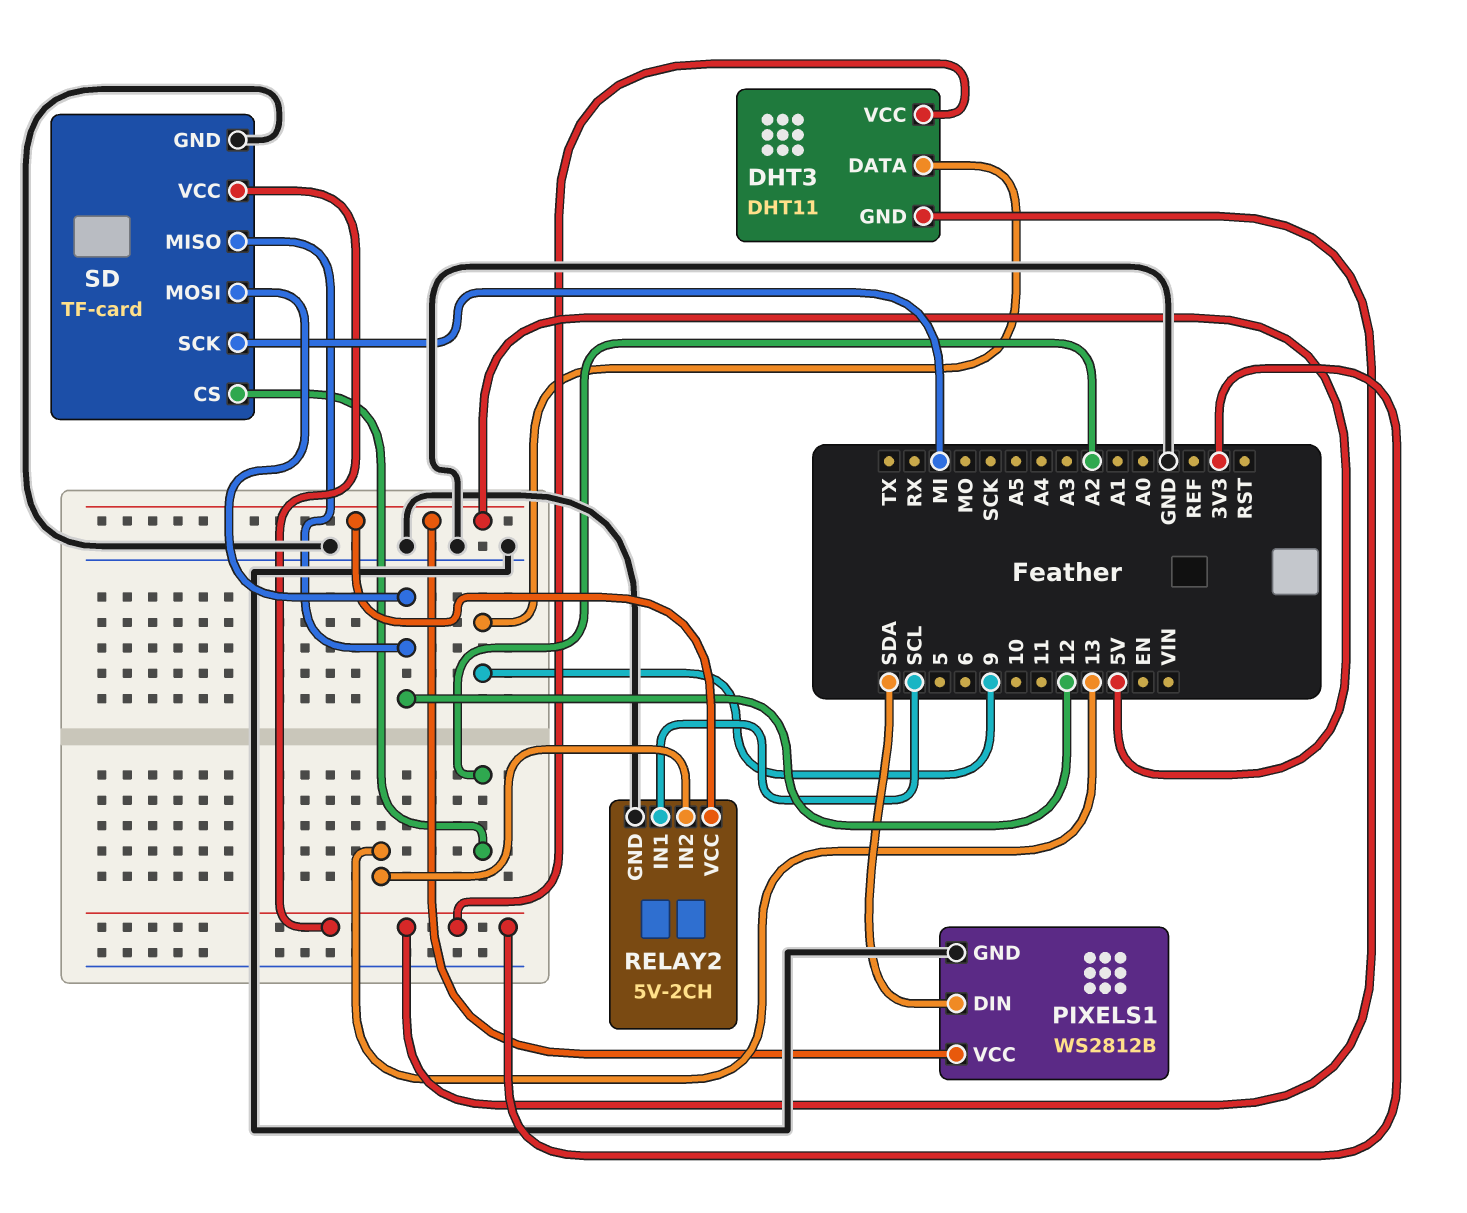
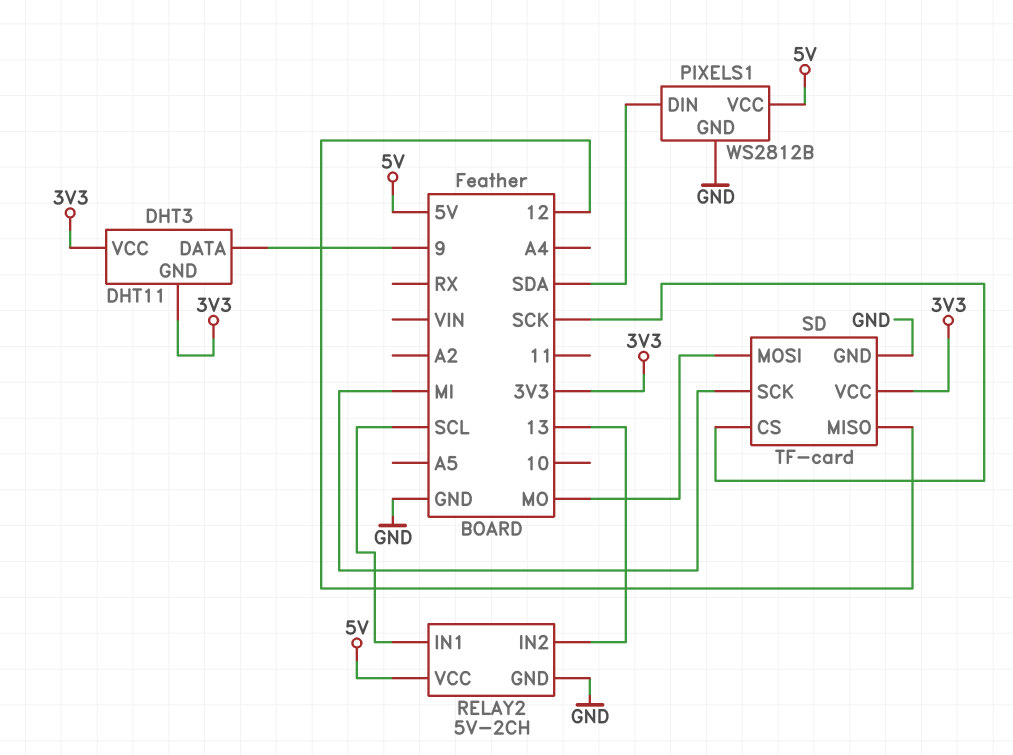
SD pin CS: A2 -> SCK
SD pin MOSI: 12 -> MO

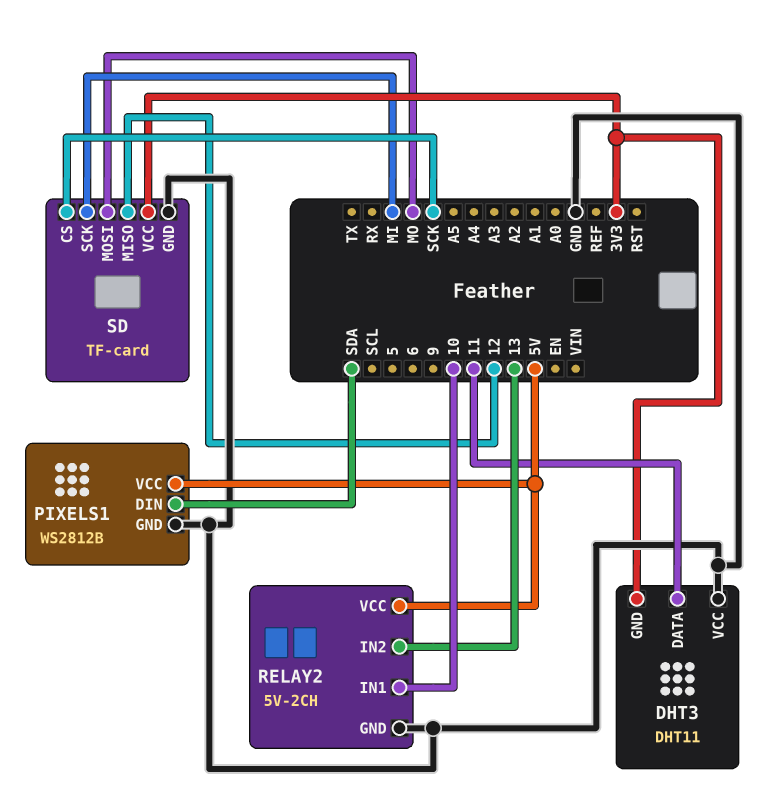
DHT3 pin DATA: 9 -> 11
DHT3 pin VCC: 3V3 -> GND
RELAY2 pin IN1: SCL -> 10

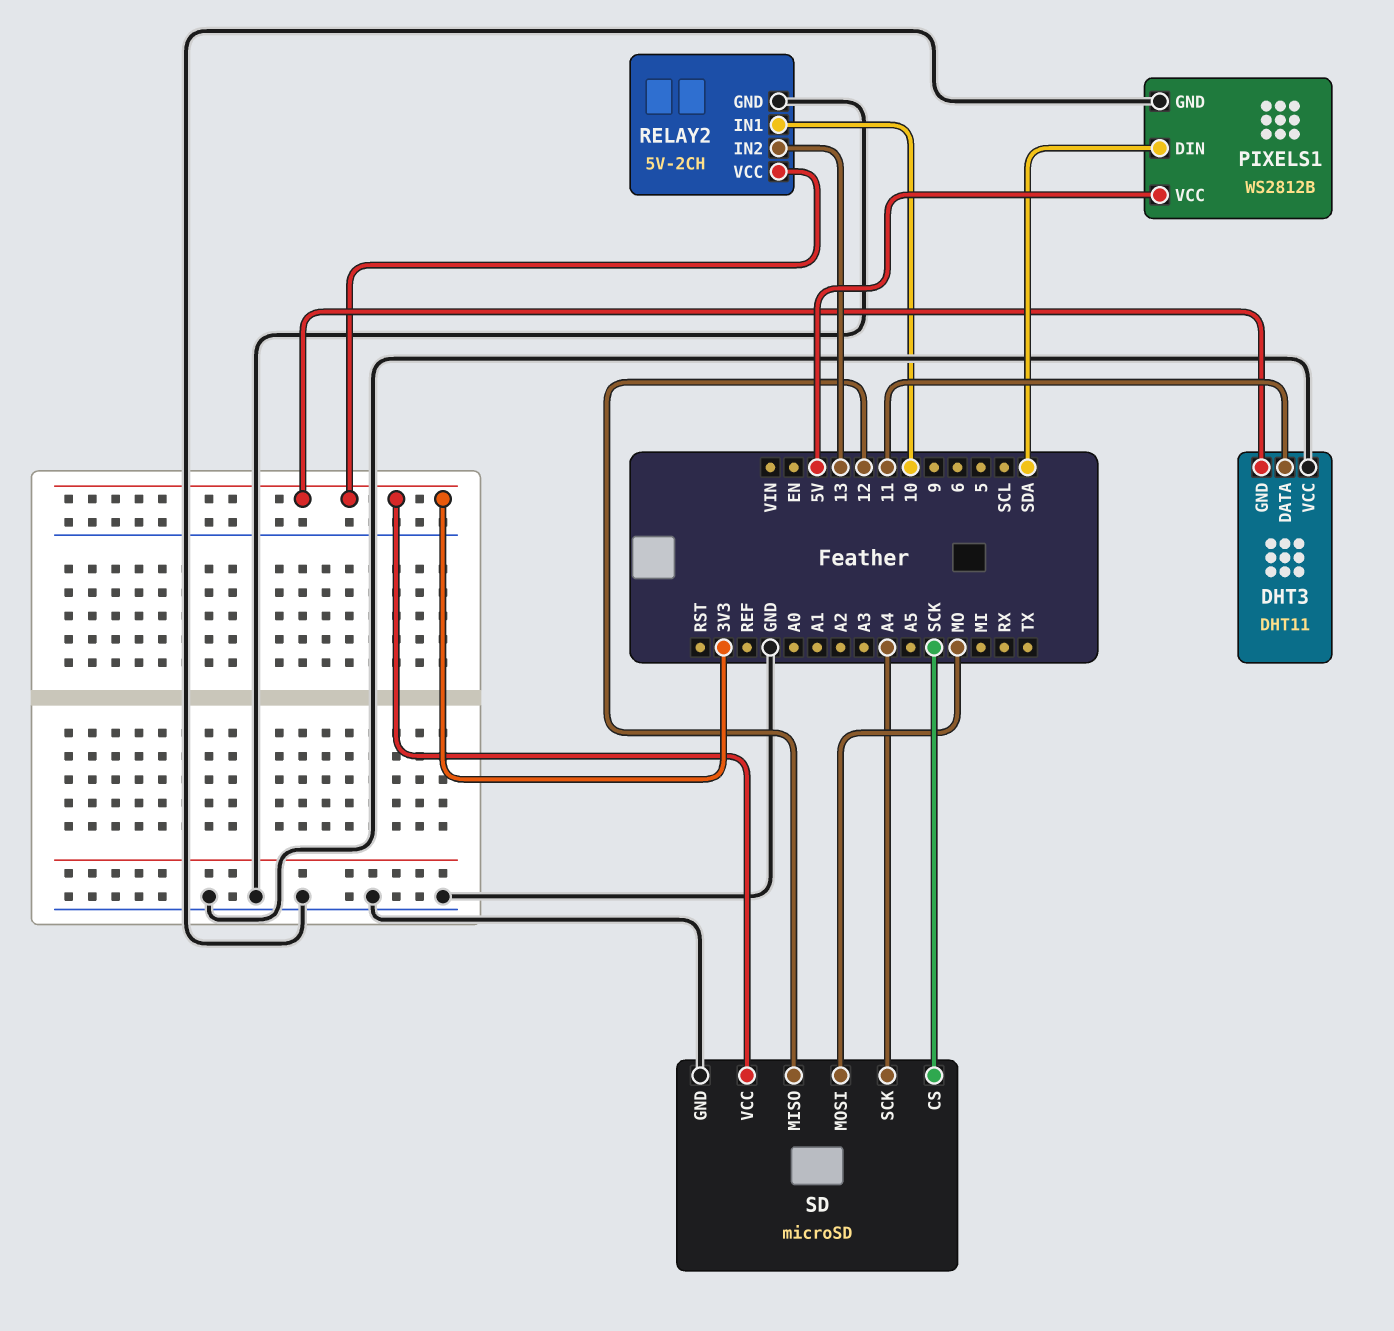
RELAY2 pin VCC: 5V -> 3V3
SD: TF-card -> microSD
SD pin SCK: MI -> A4

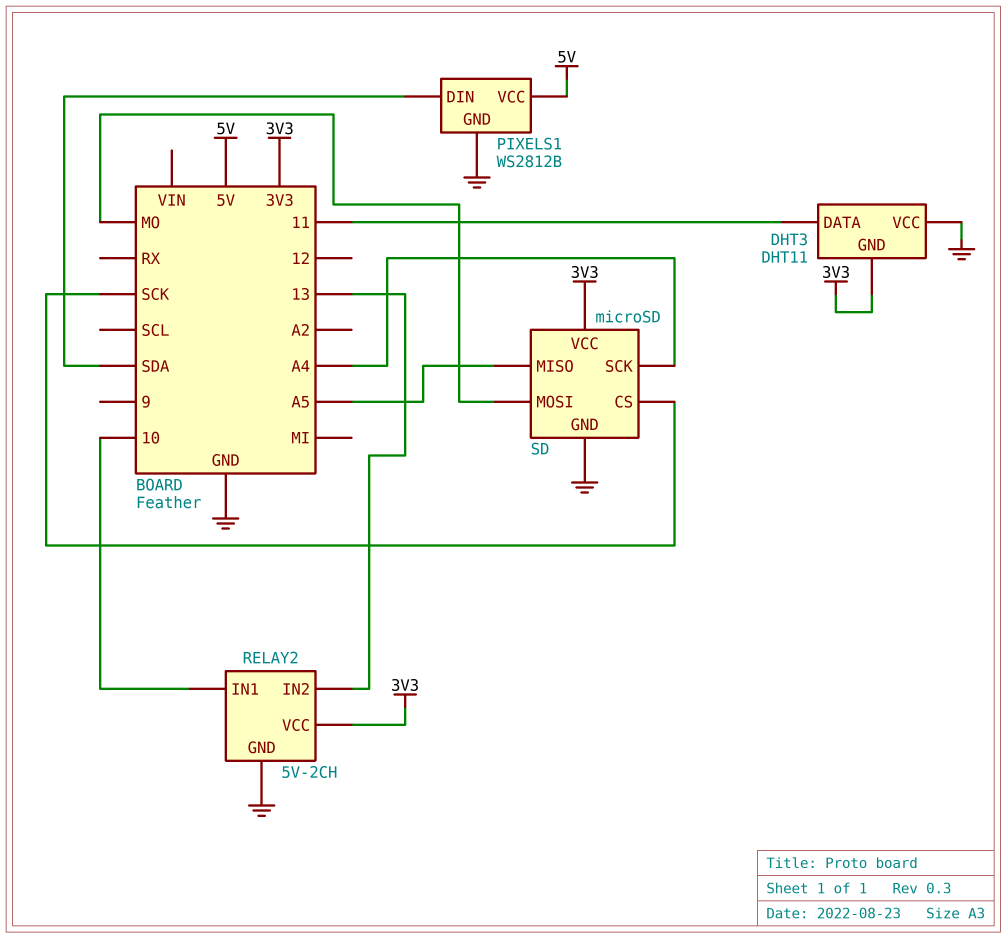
SD pin MISO: 12 -> A5

